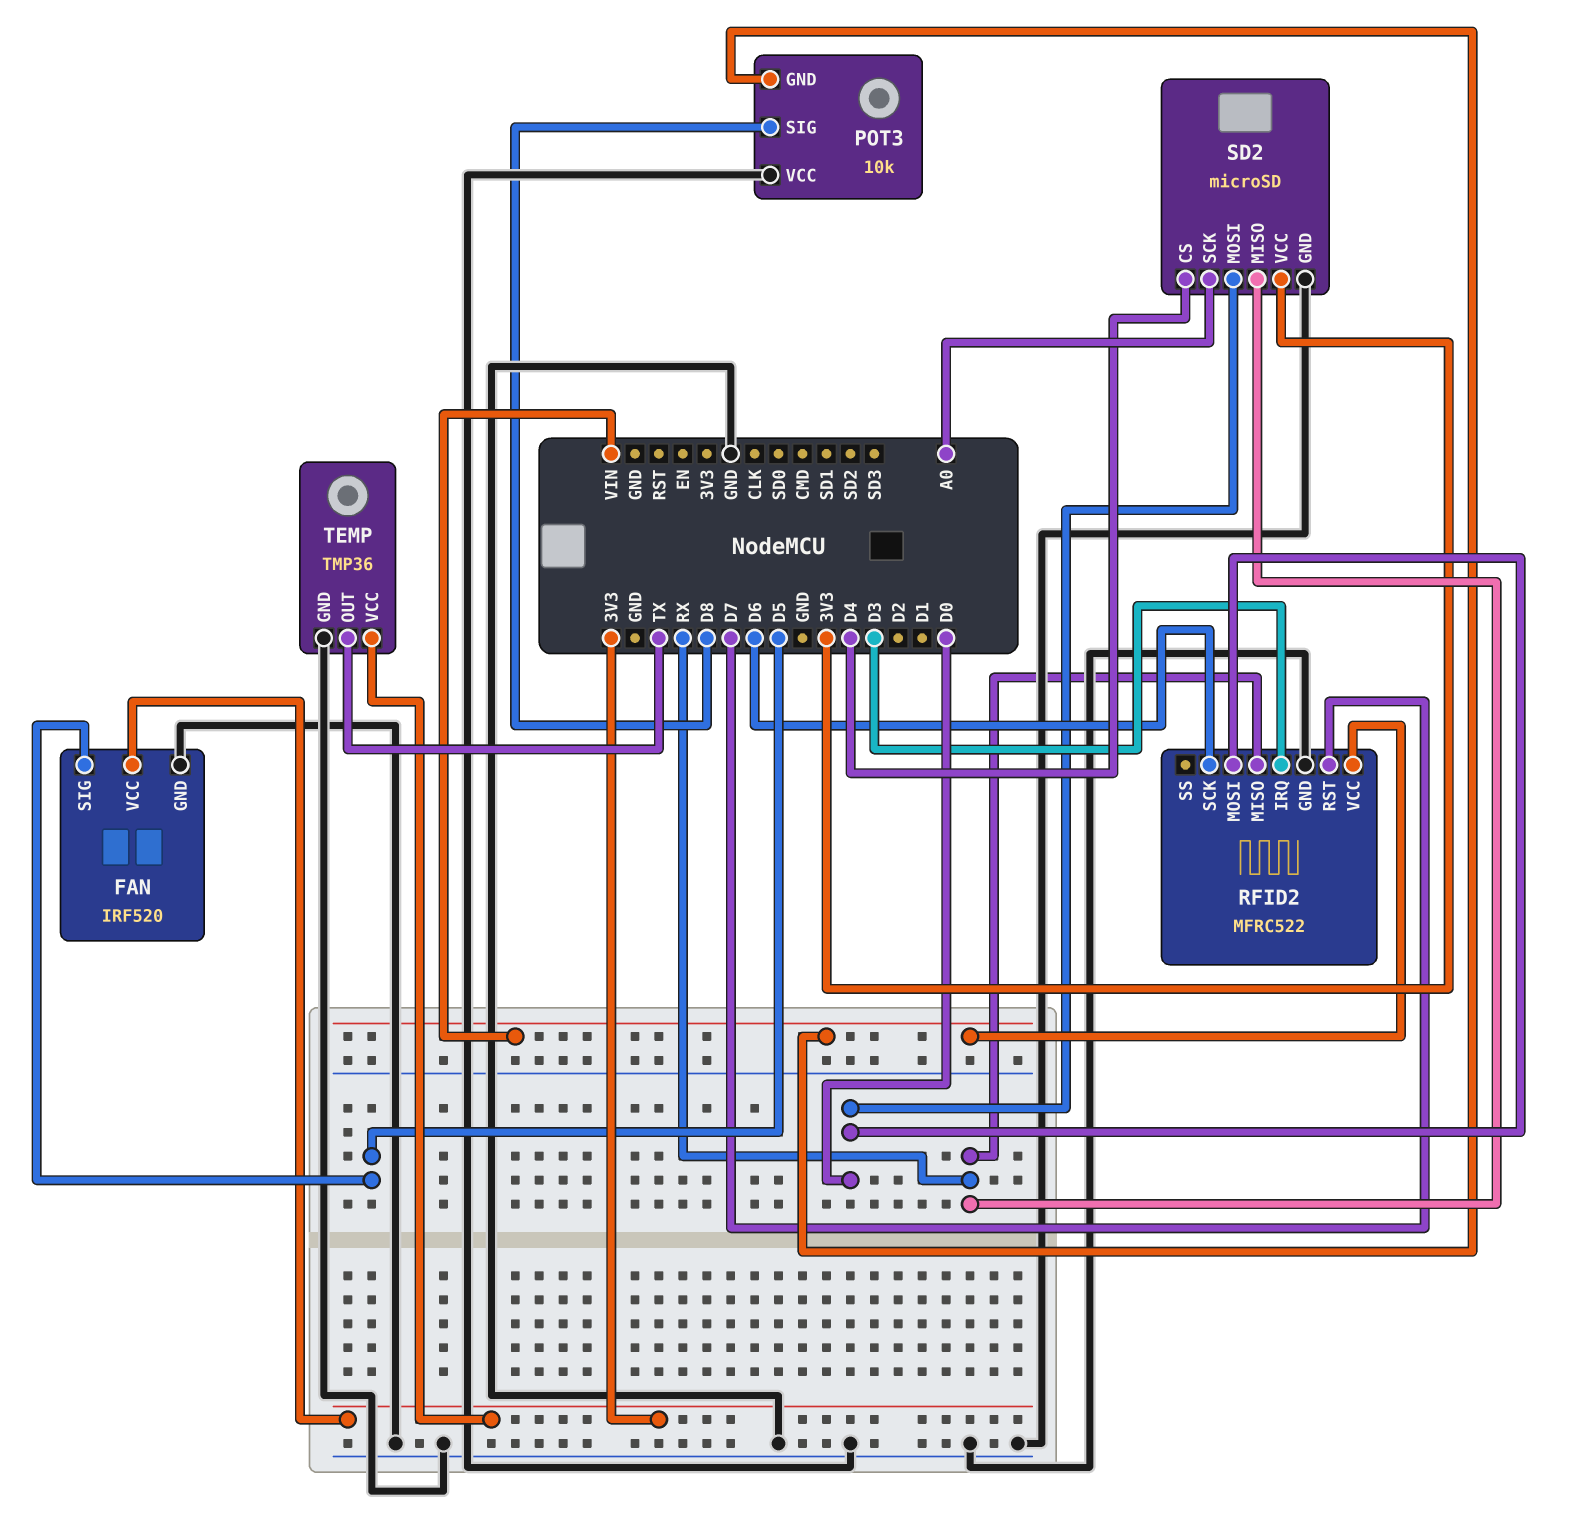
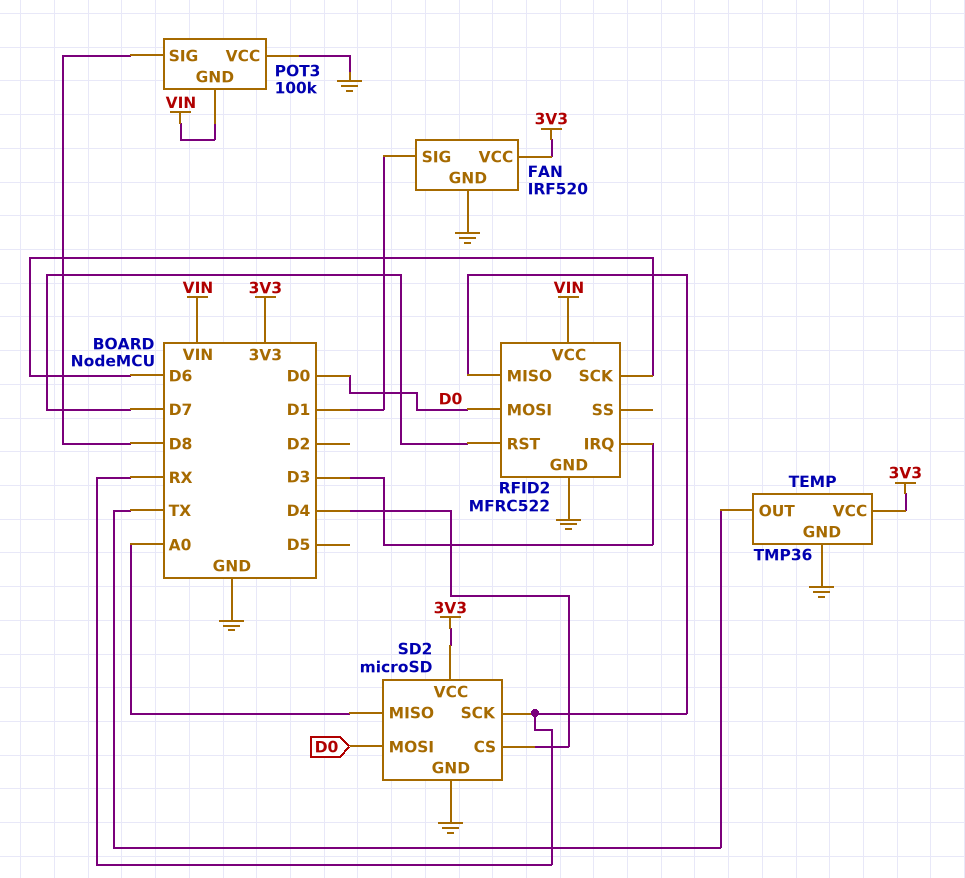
FAN pin SIG: D5 -> D1
POT3: 10k -> 100k
SD2 pin MISO: RX -> A0
SD2 pin SCK: A0 -> RX

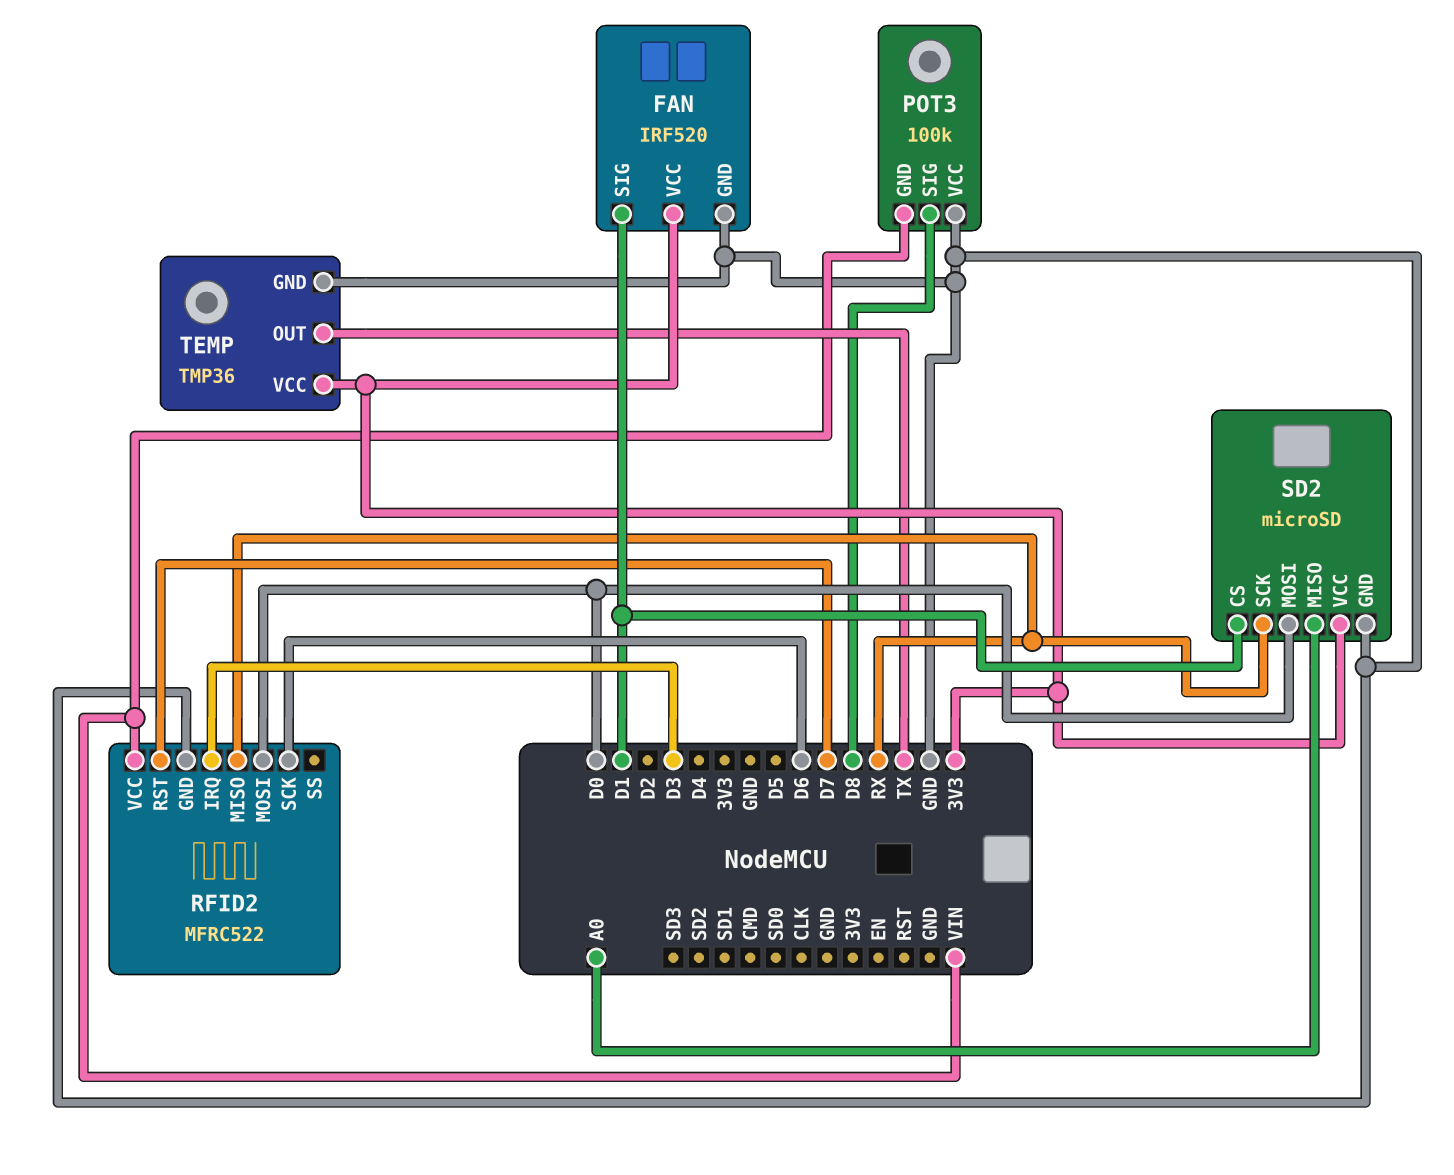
SD2 pin CS: D4 -> D1

